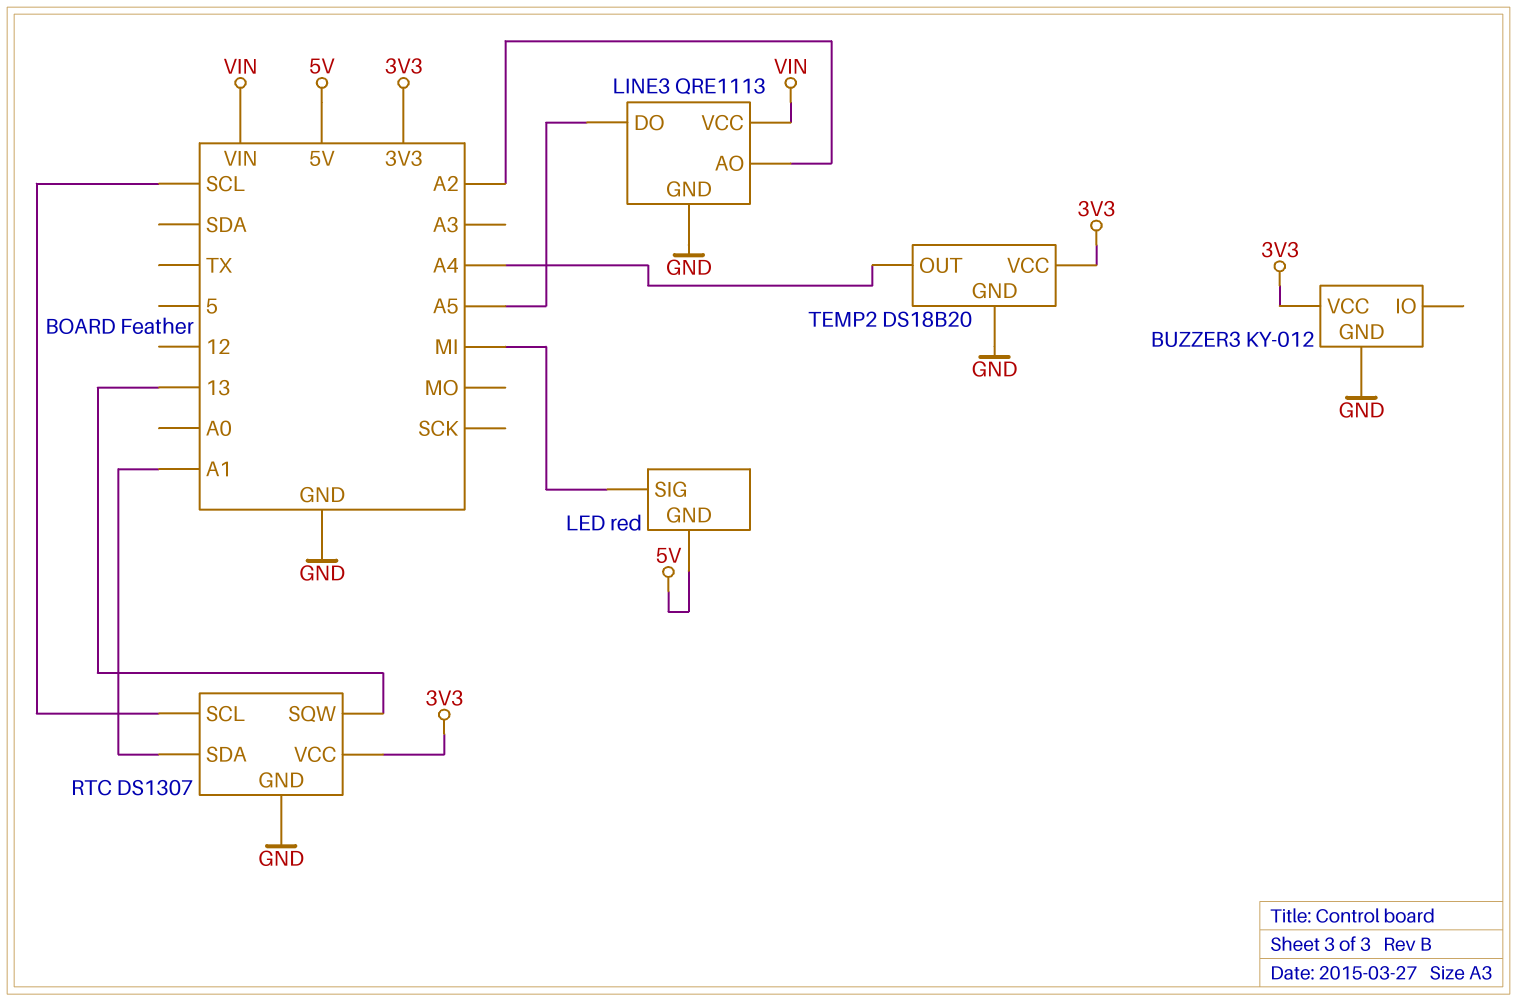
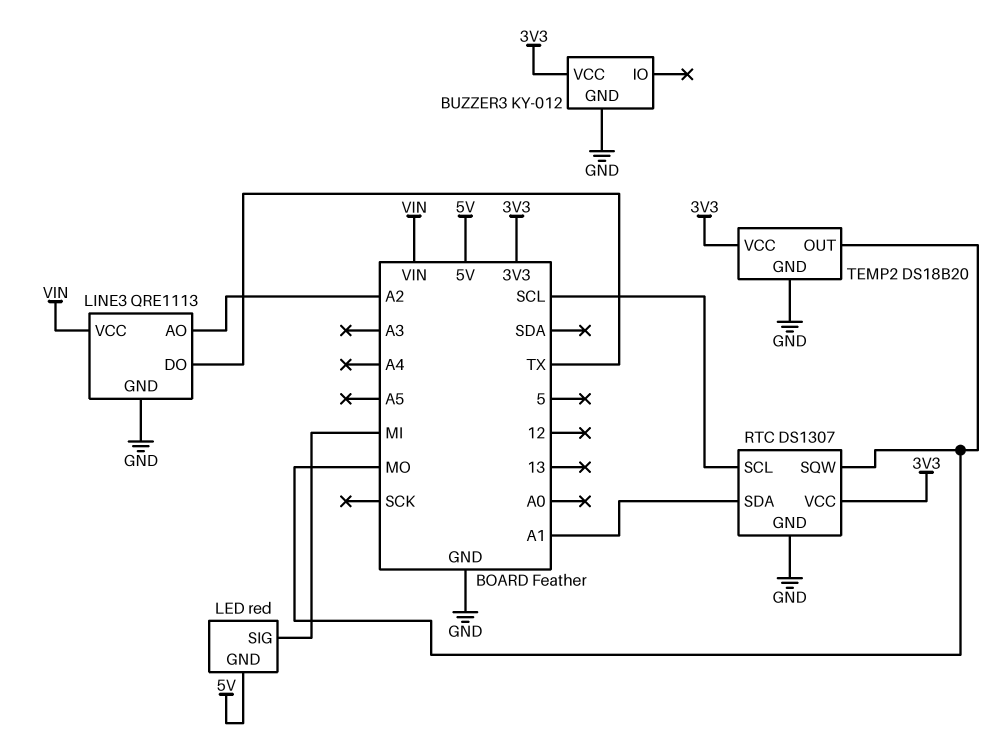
LINE3 pin DO: A5 -> TX
RTC pin SQW: 13 -> MO
TEMP2 pin OUT: A4 -> MO

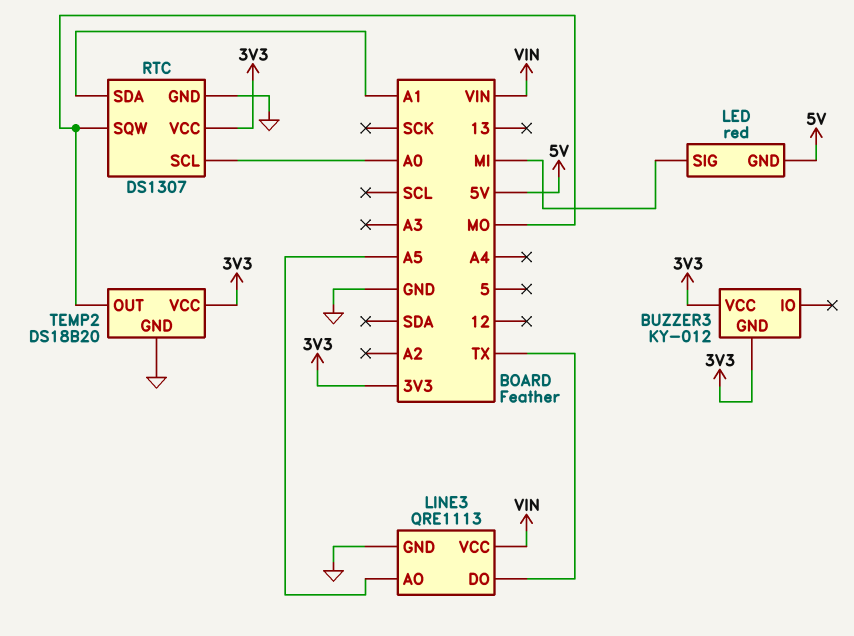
BUZZER3 pin GND: GND -> 3V3
LINE3 pin AO: A2 -> A5
RTC pin SCL: SCL -> A0

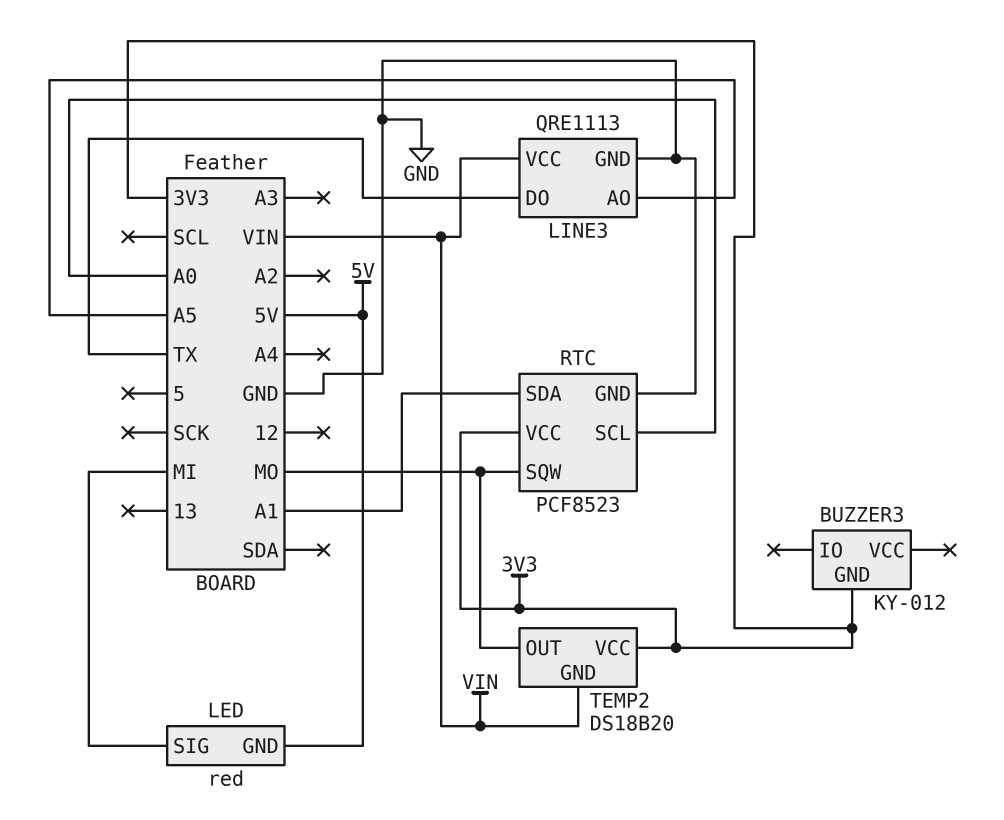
BUZZER3 pin VCC: 3V3 -> none
RTC: DS1307 -> PCF8523
TEMP2 pin GND: GND -> VIN

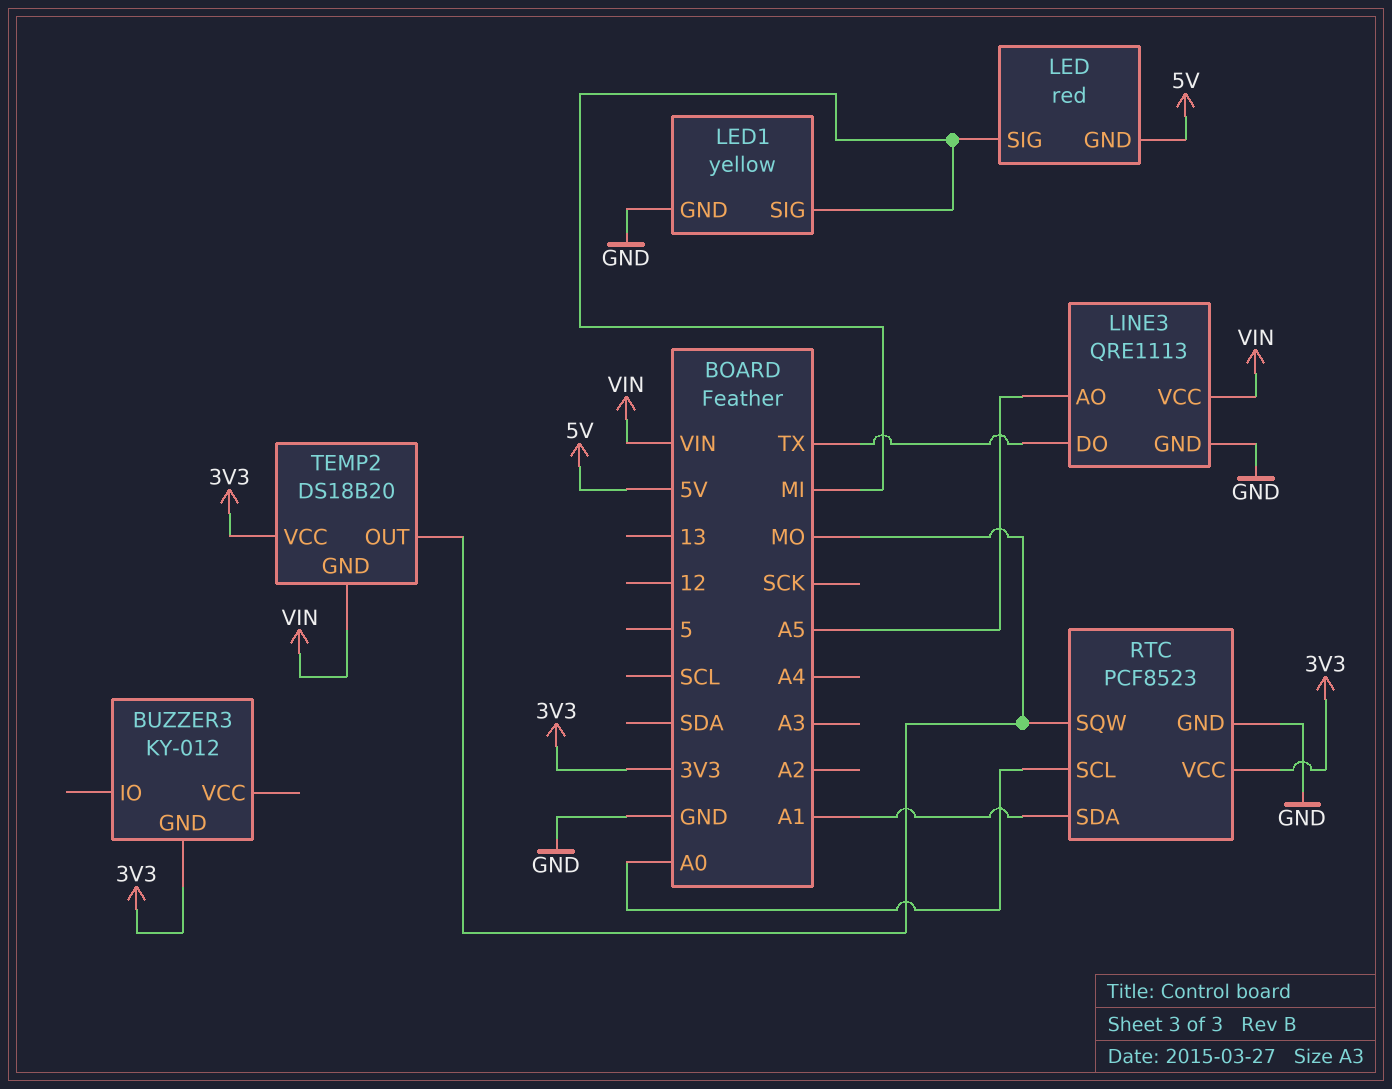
LED1: none -> yellow
LED1 pin GND: none -> GND
LED1 pin SIG: none -> MI

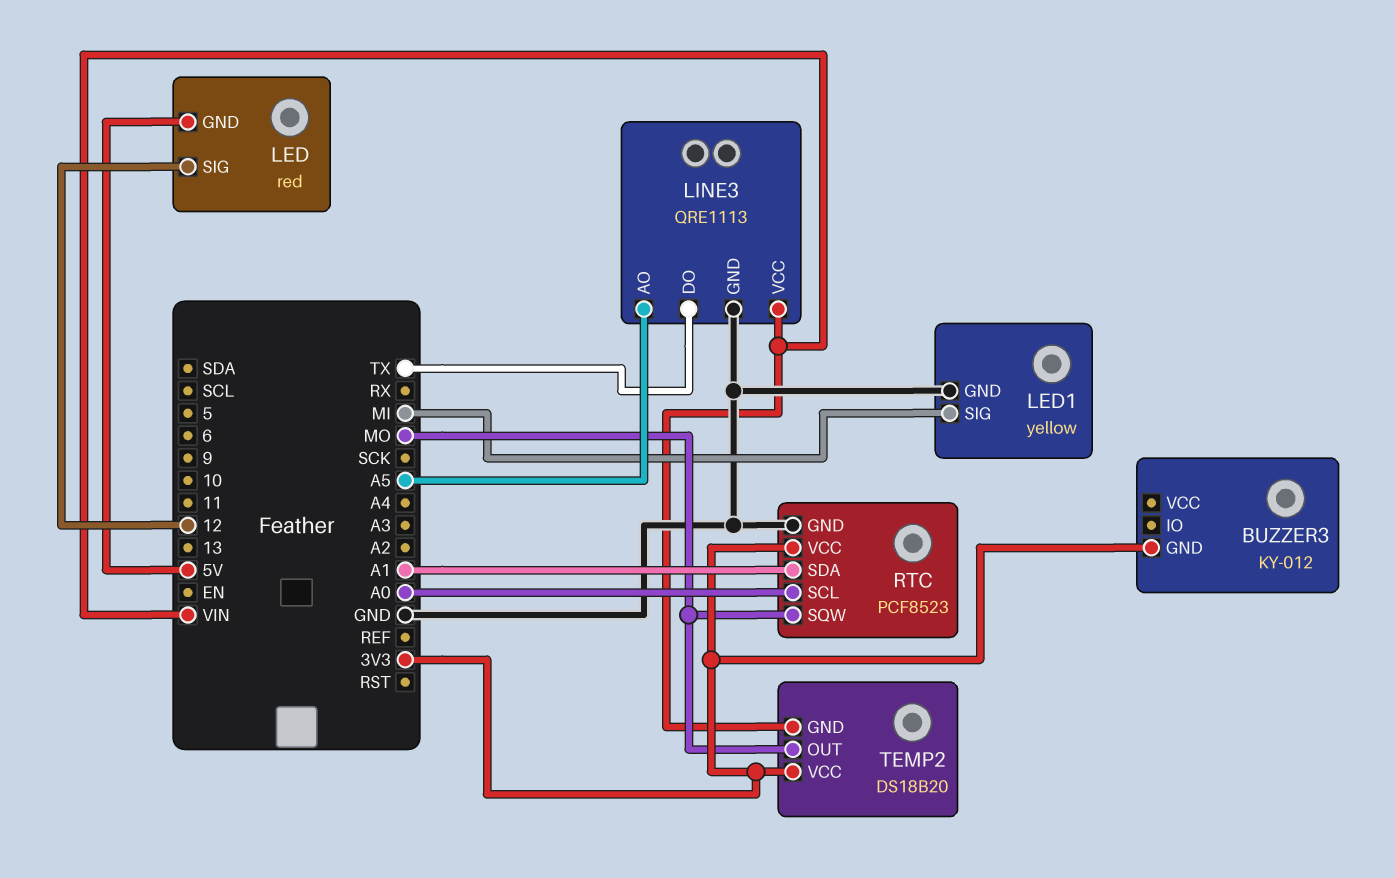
LED pin SIG: MI -> 12

